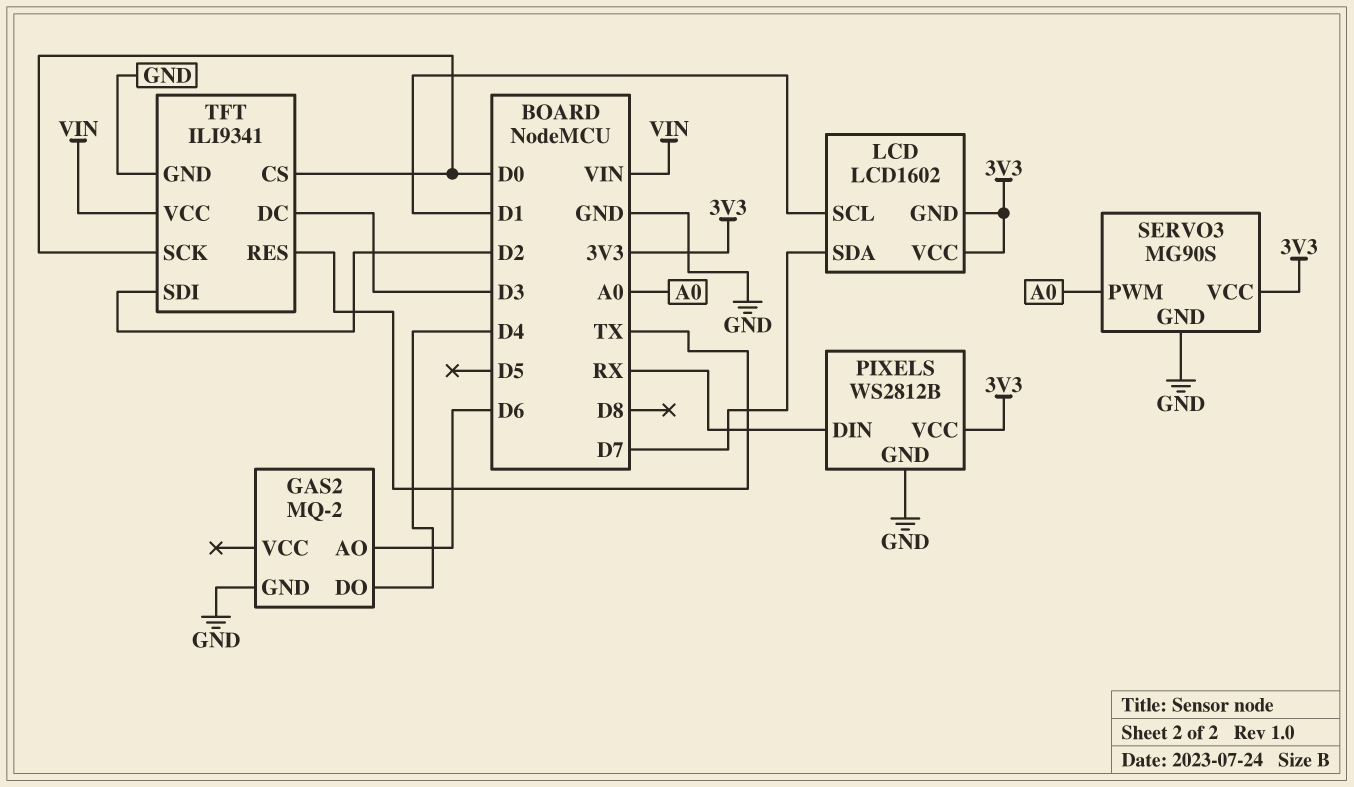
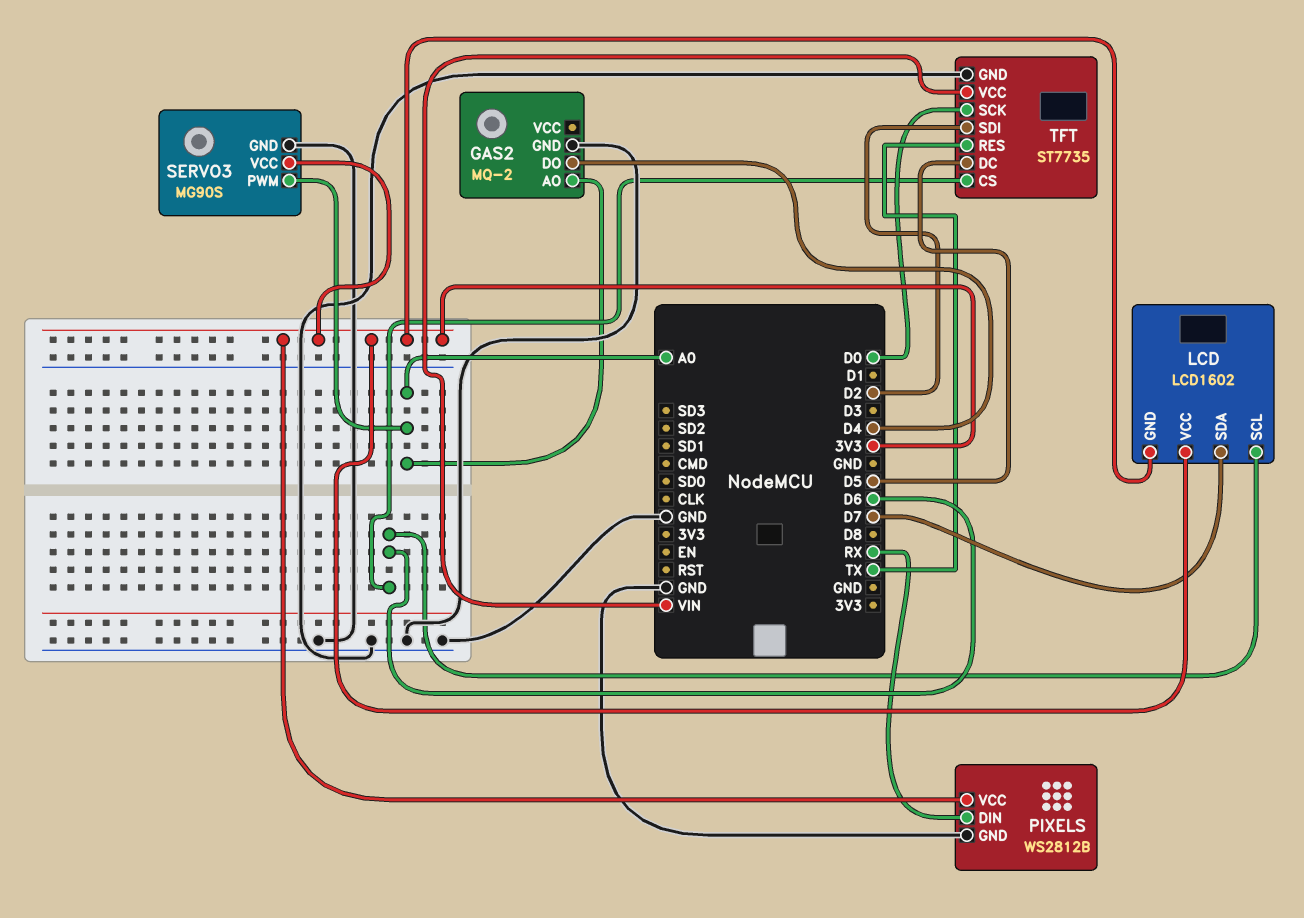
GAS2 pin AO: D6 -> A0
LCD pin SCL: D1 -> D6
TFT: ILI9341 -> ST7735
TFT pin CS: D0 -> D6
TFT pin DC: D3 -> D5

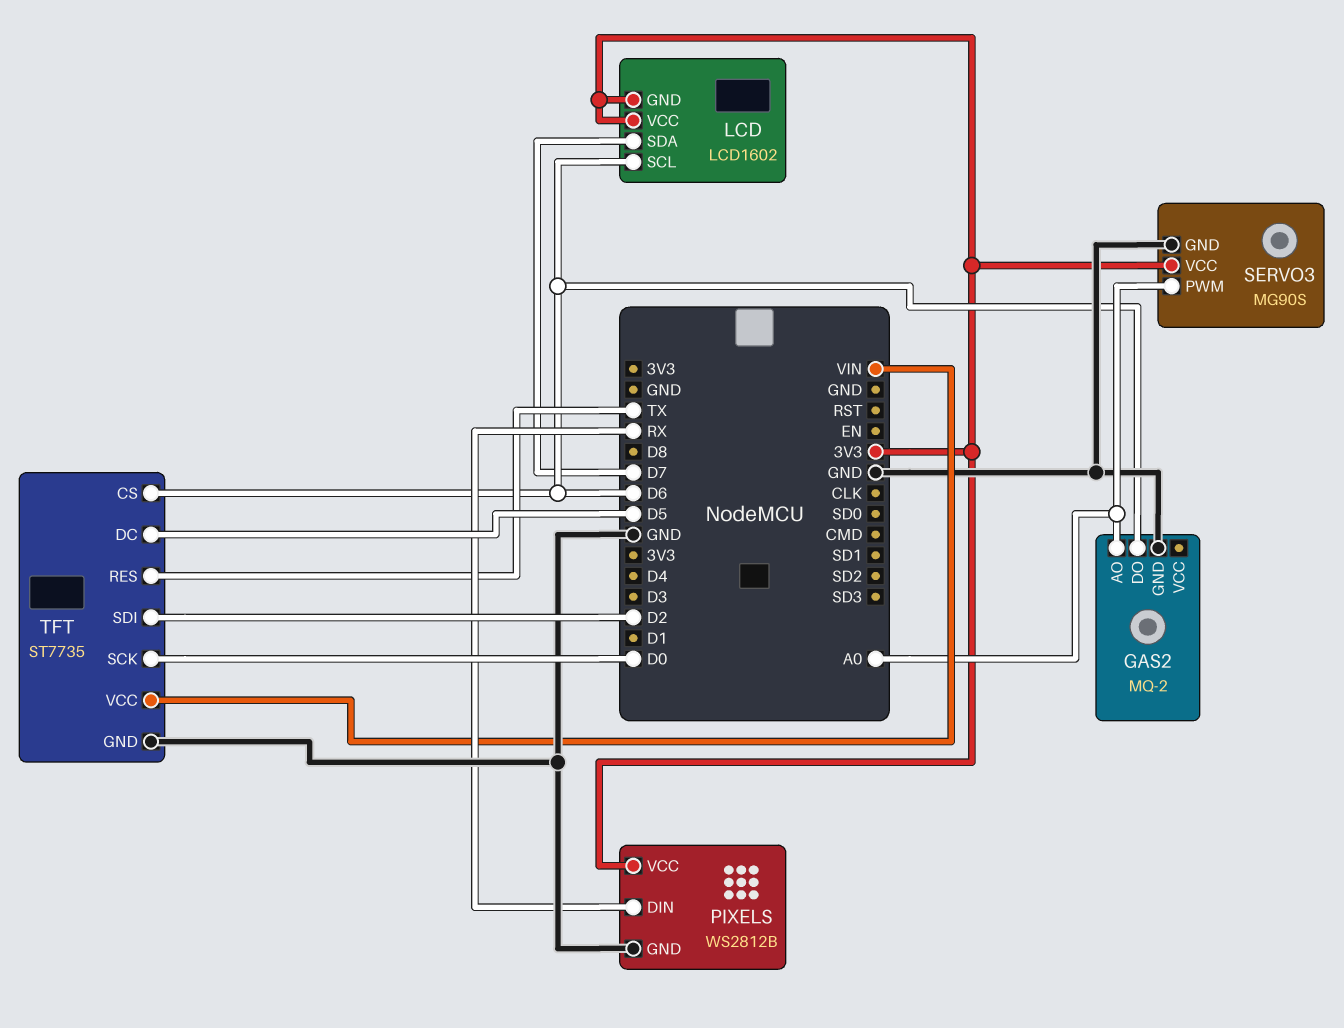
GAS2 pin DO: D4 -> D6

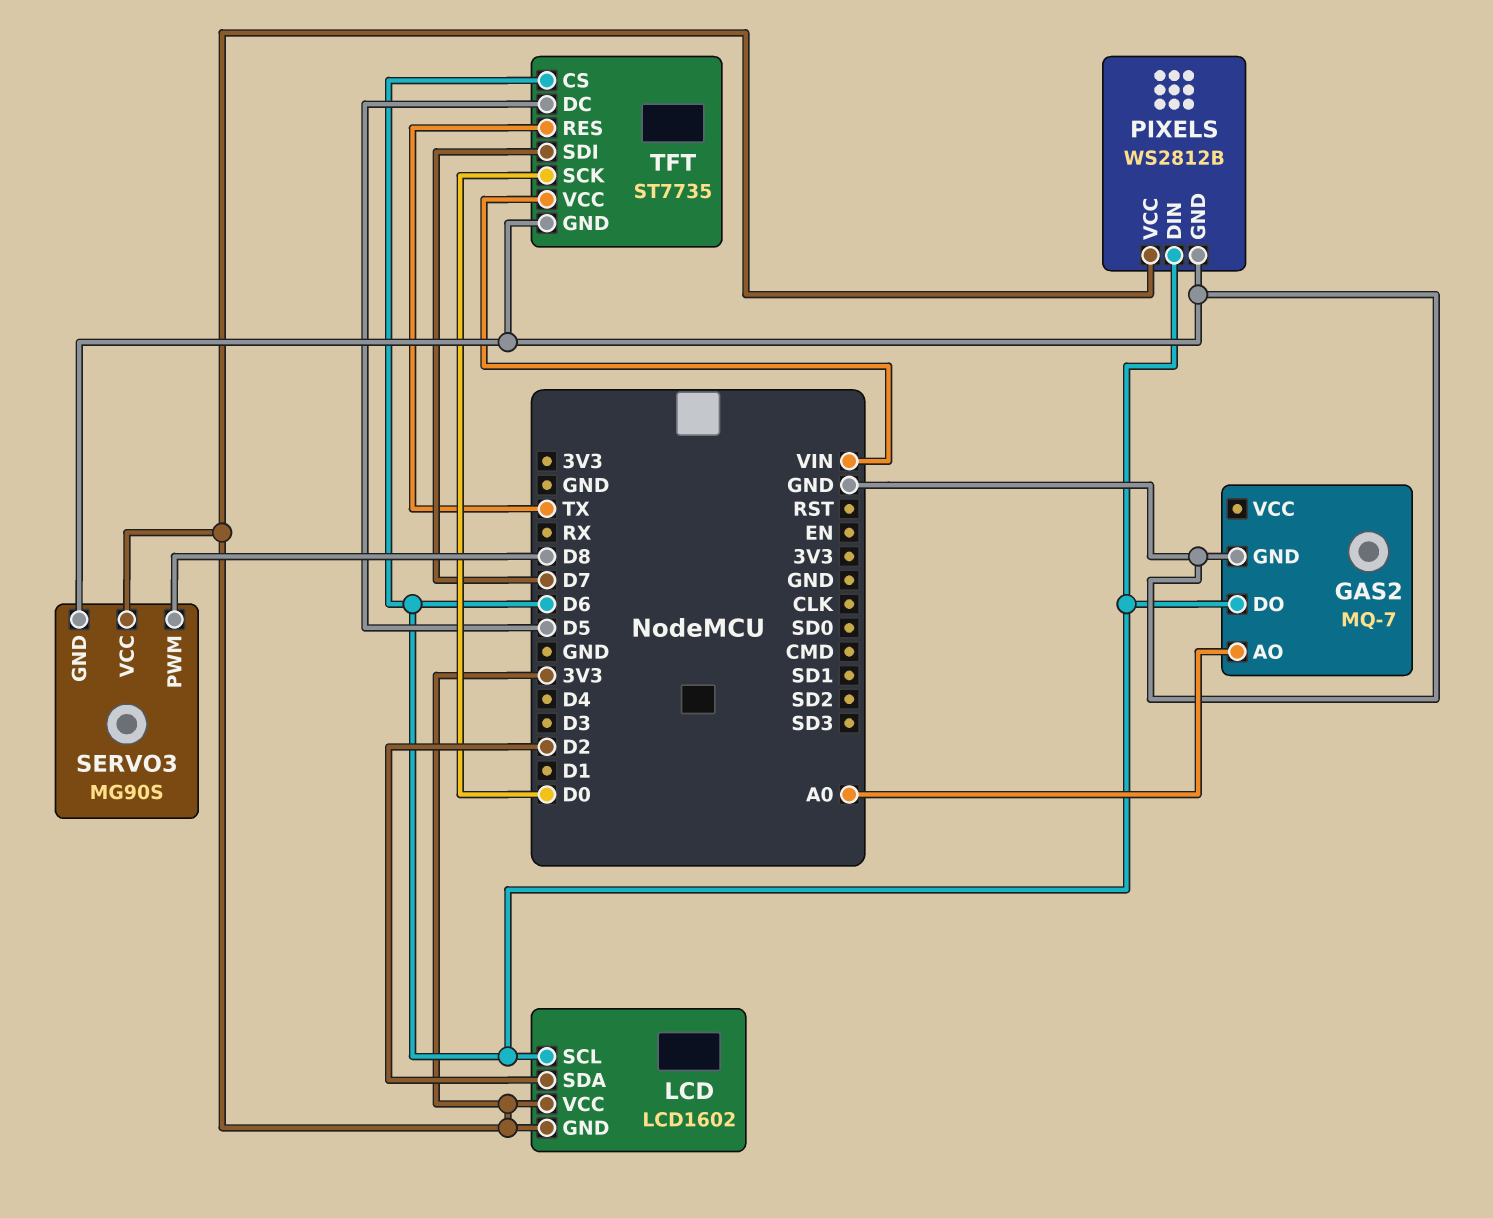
GAS2: MQ-2 -> MQ-7
LCD pin SDA: D7 -> D2
PIXELS pin DIN: RX -> D6
SERVO3 pin PWM: A0 -> D8
TFT pin SDI: D2 -> D7

